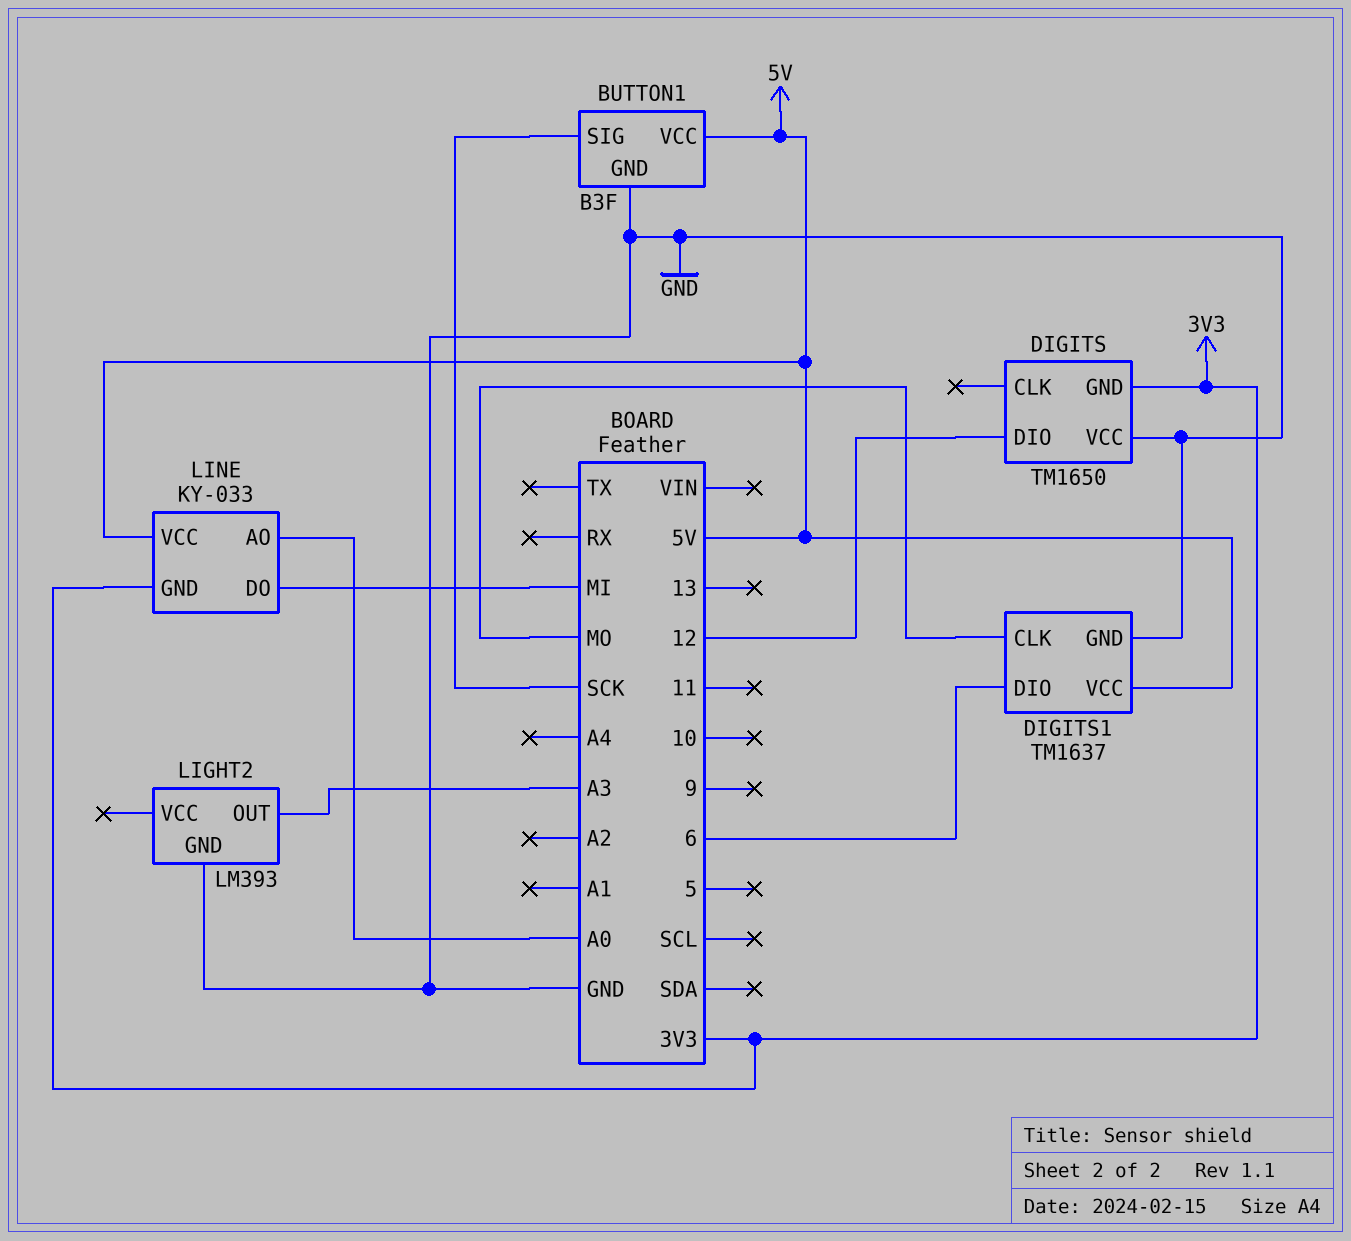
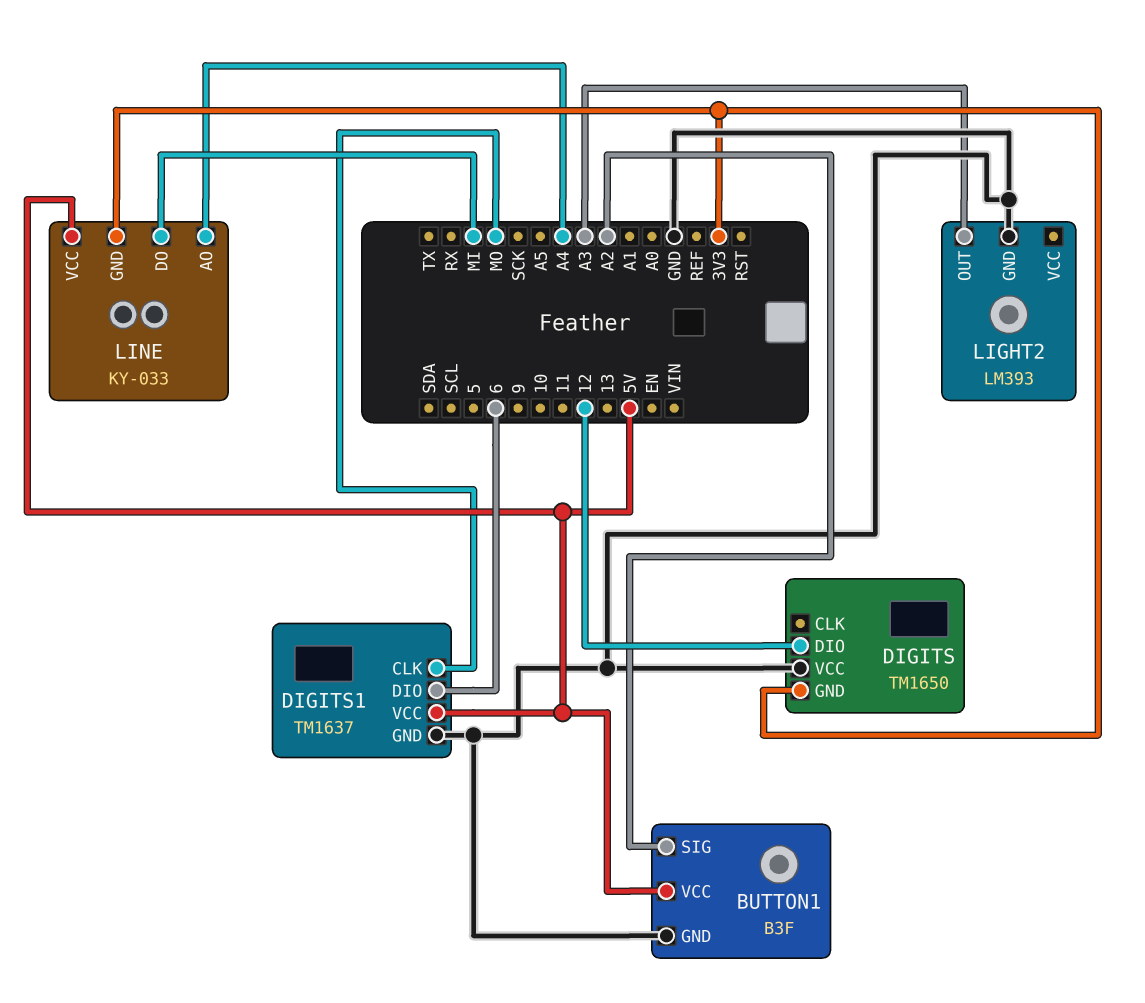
BUTTON1 pin SIG: SCK -> A2
LINE pin AO: A0 -> A4

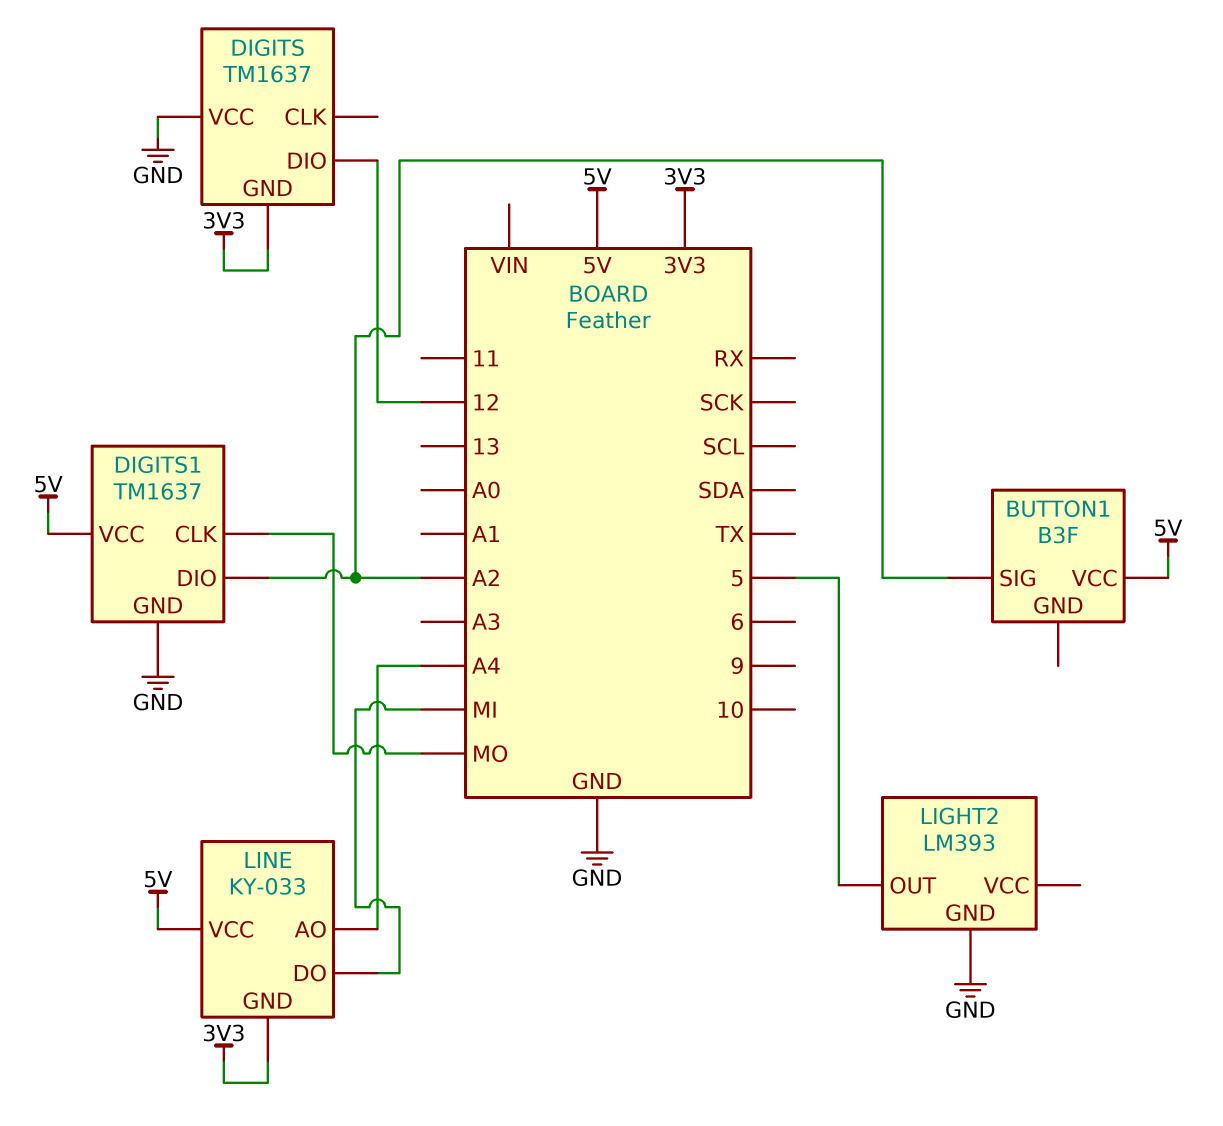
BUTTON1 pin GND: GND -> none
DIGITS: TM1650 -> TM1637
DIGITS1 pin DIO: 6 -> A2
LIGHT2 pin OUT: A3 -> 5

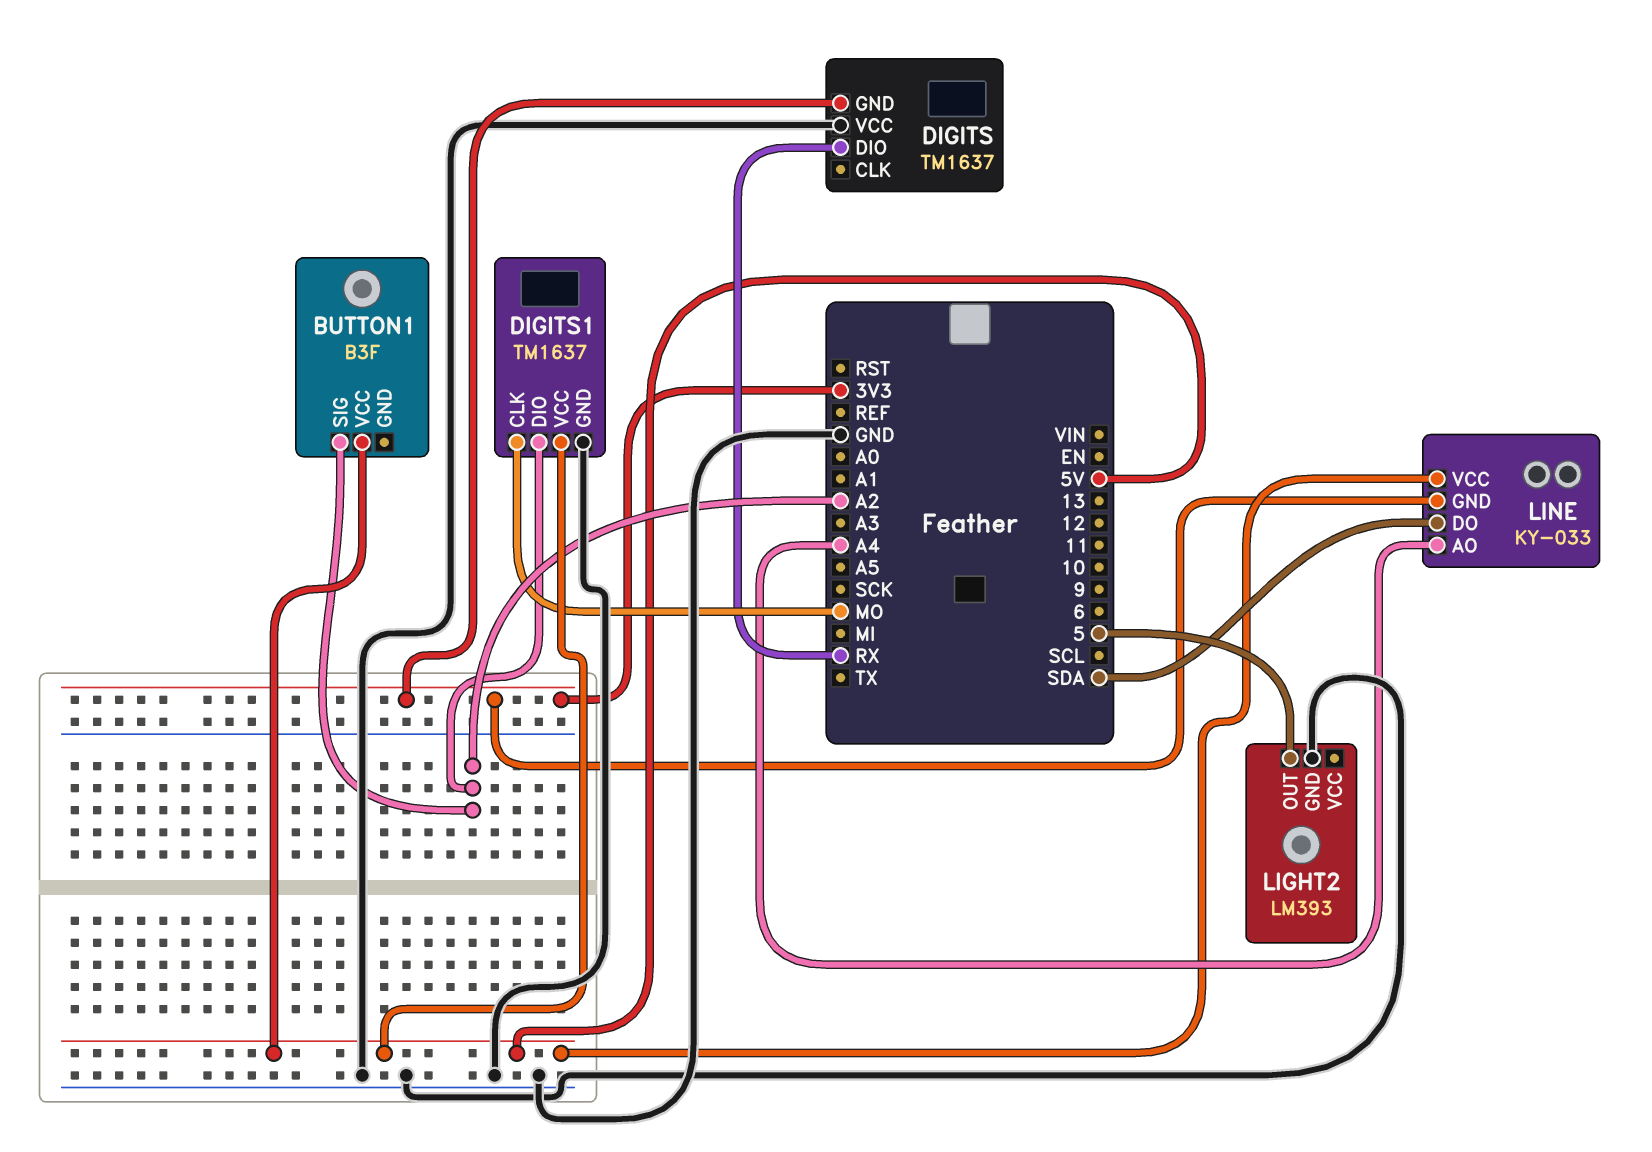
DIGITS pin DIO: 12 -> RX
LINE pin DO: MI -> SDA

